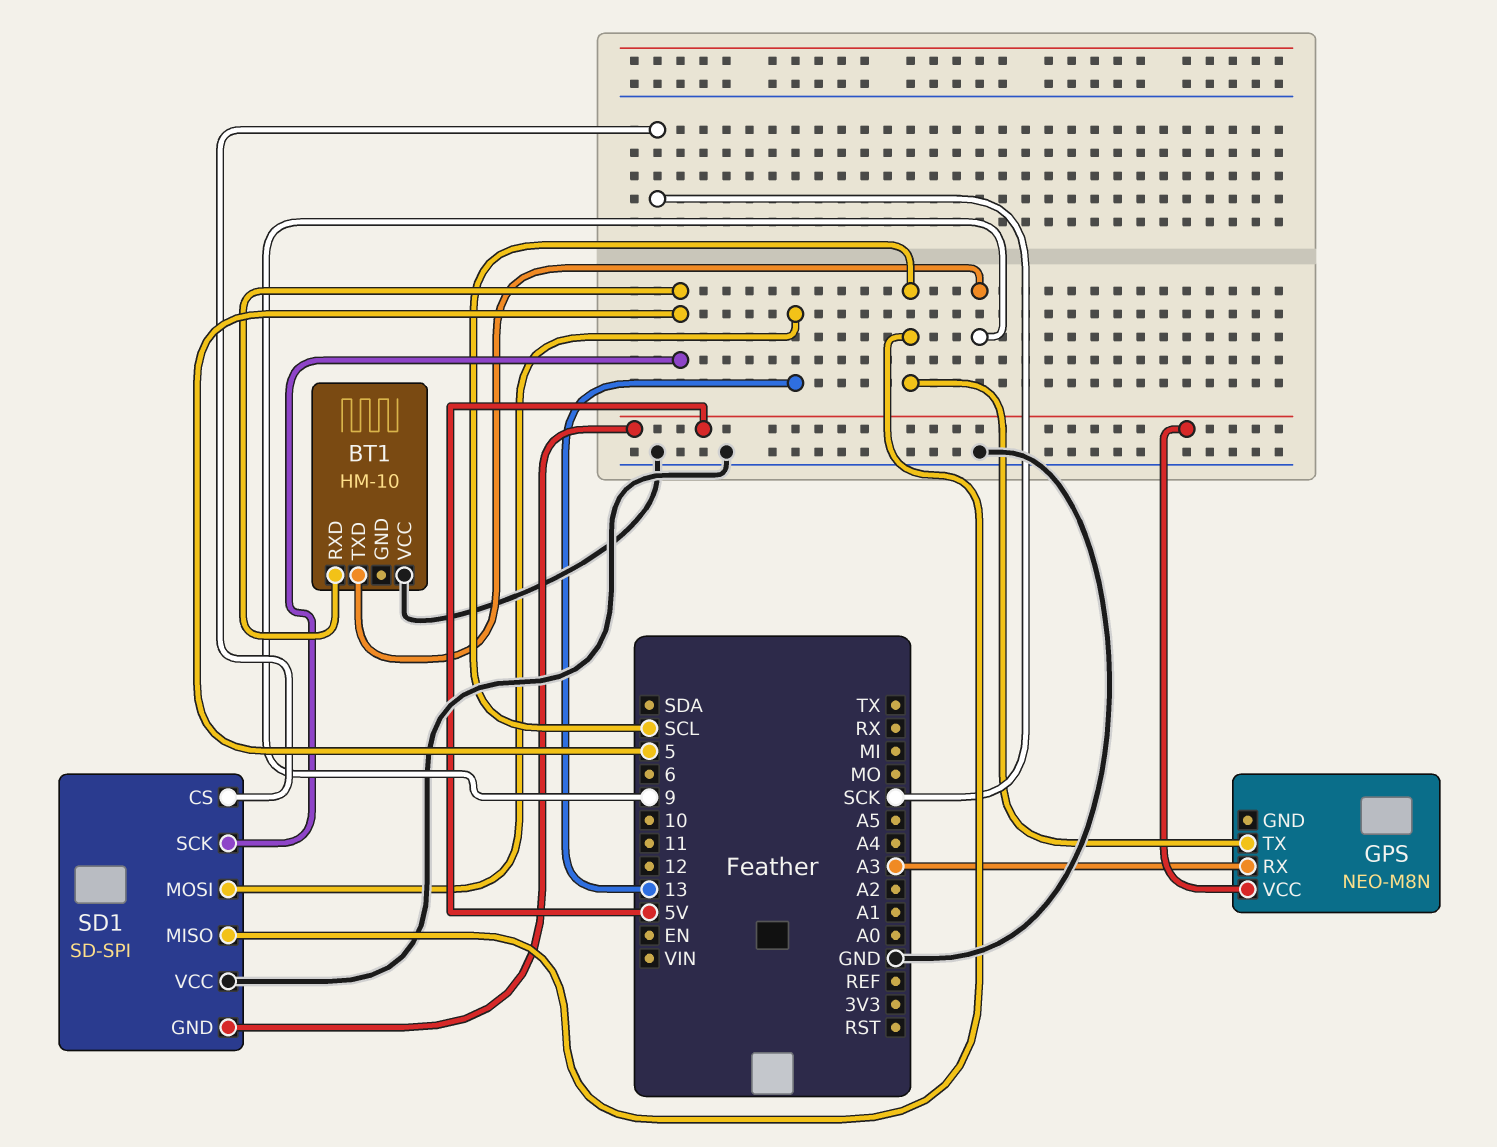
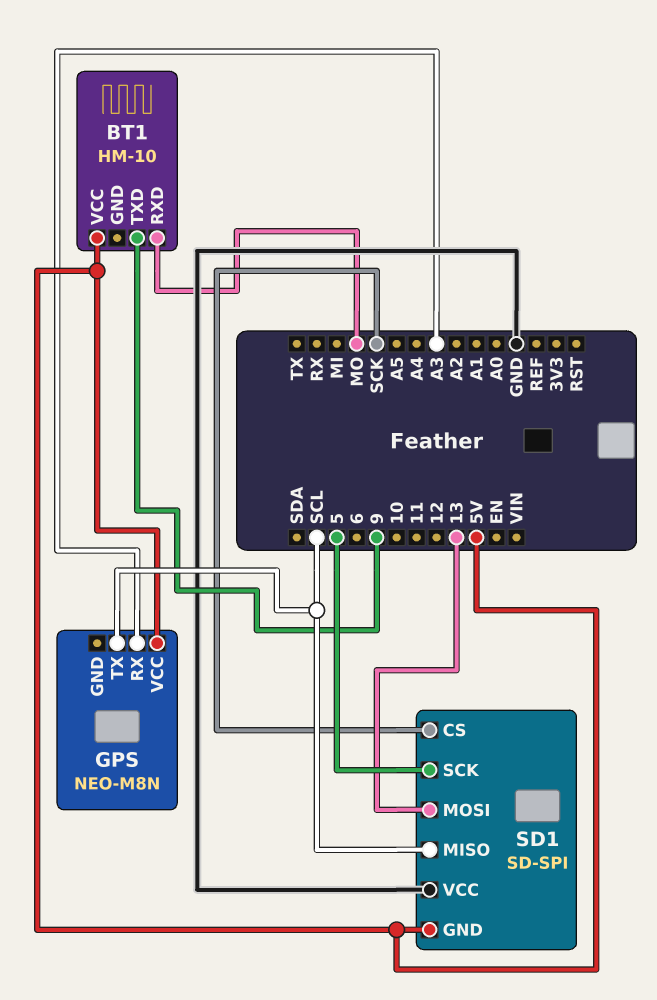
BT1 pin RXD: 5 -> MO
BT1 pin VCC: GND -> 5V

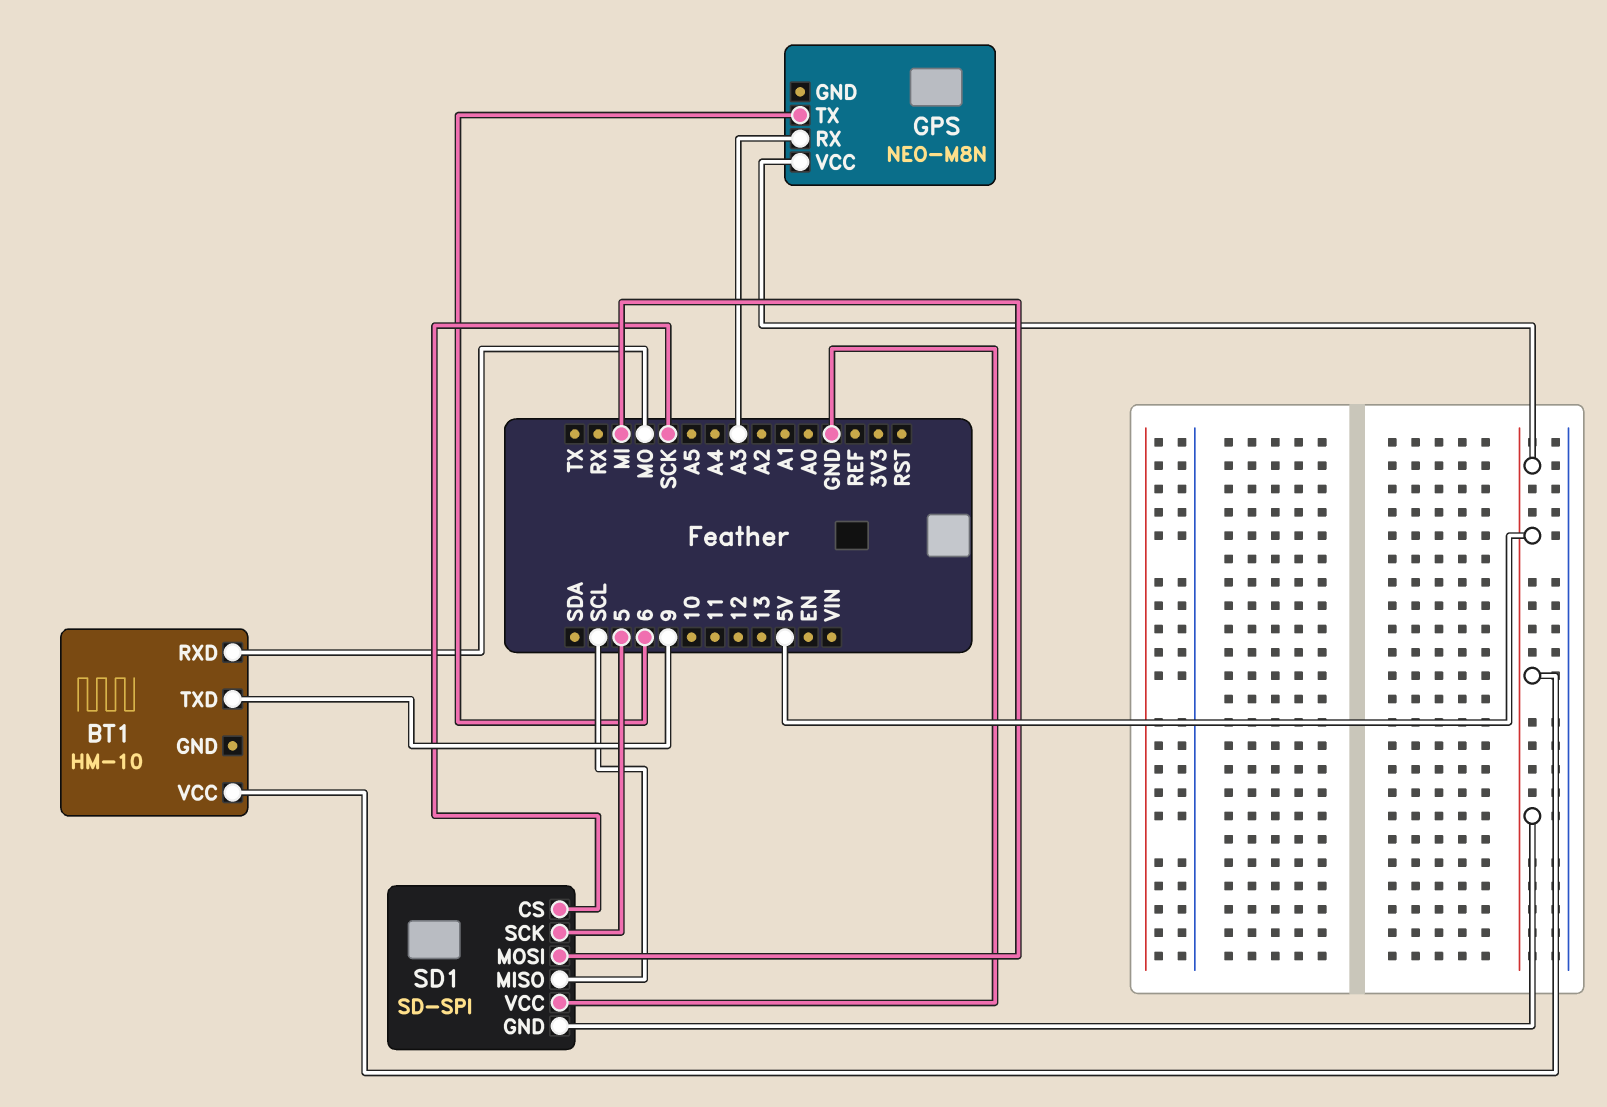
GPS pin TX: SCL -> 6
SD1 pin MOSI: 13 -> MI

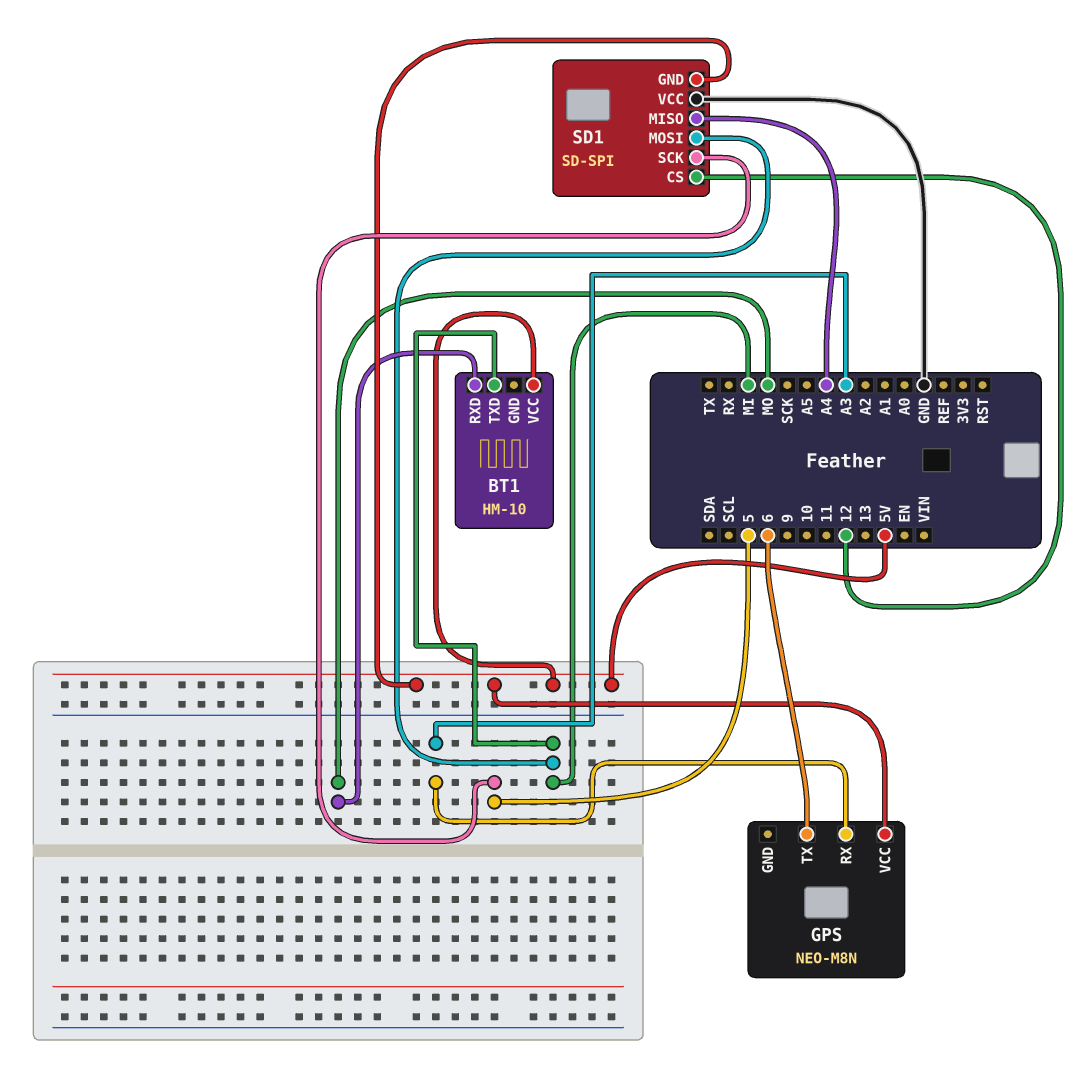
BT1 pin TXD: 9 -> MI
SD1 pin CS: SCK -> 12
SD1 pin MISO: SCL -> A4

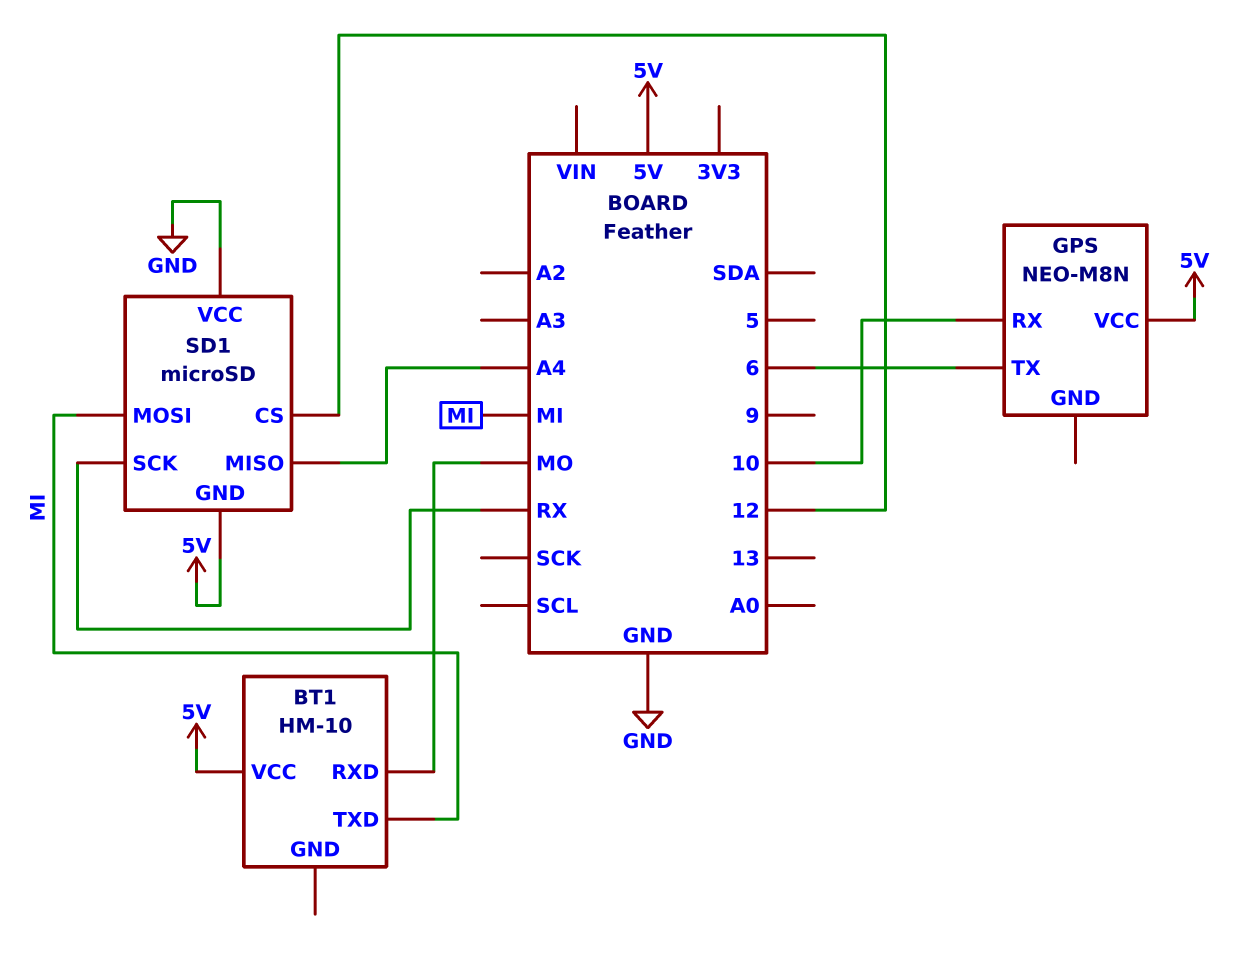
GPS pin RX: A3 -> 10
SD1: SD-SPI -> microSD
SD1 pin SCK: 5 -> RX

